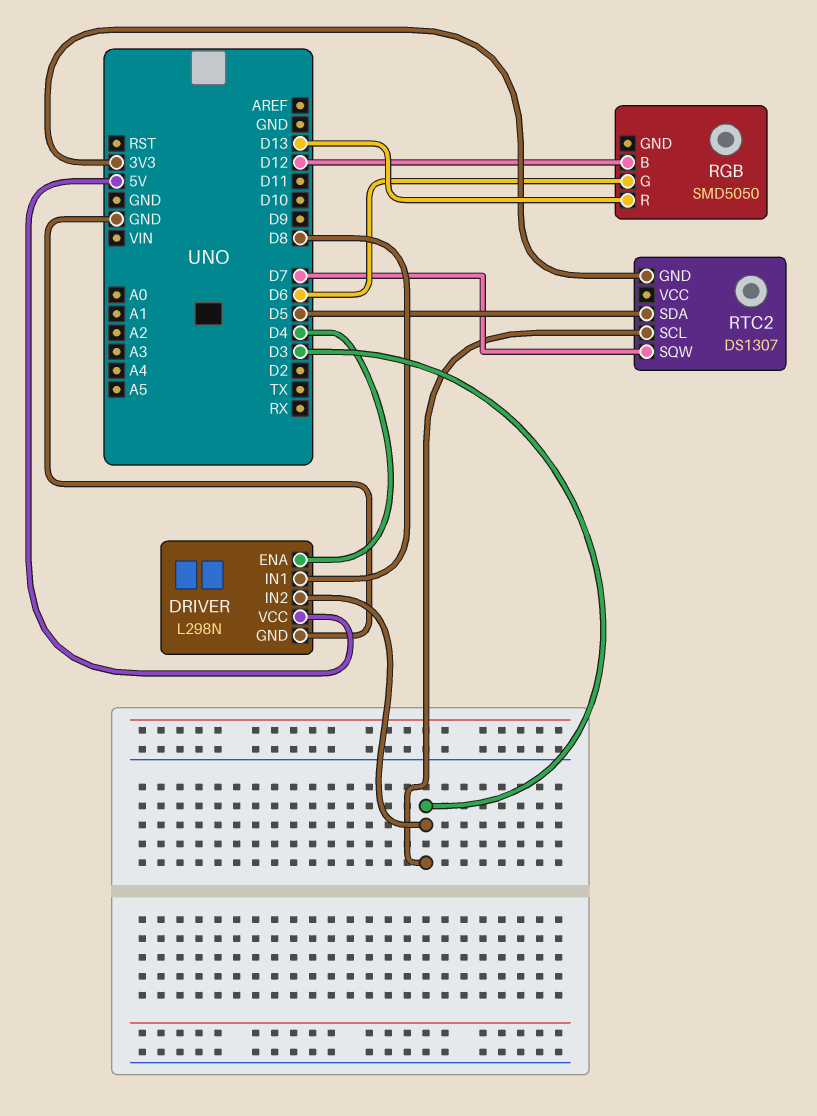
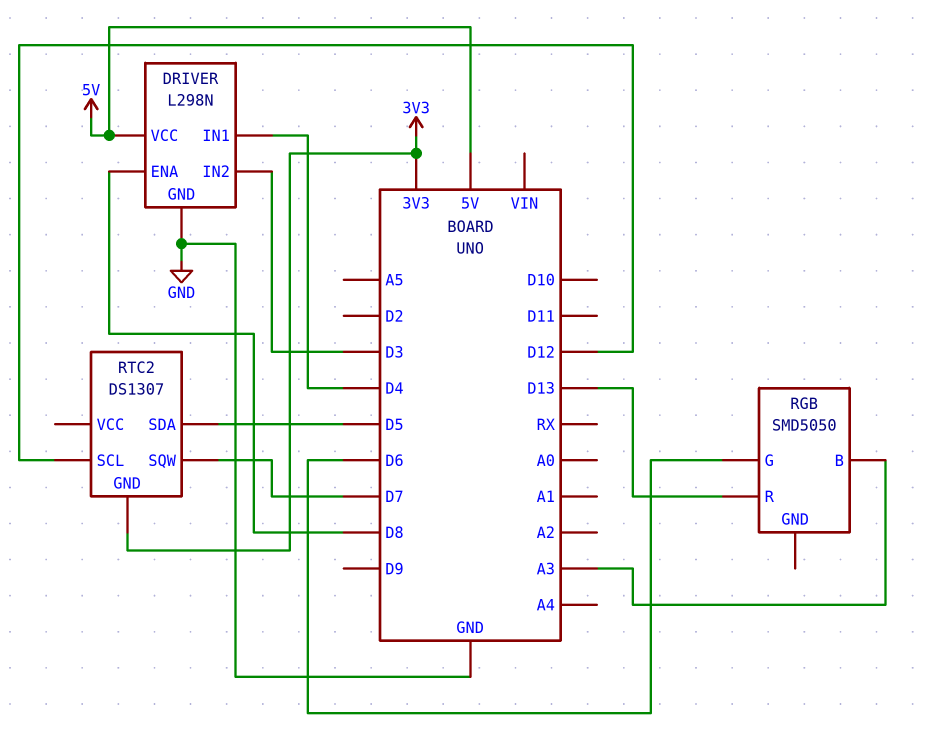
DRIVER pin ENA: D4 -> D8
DRIVER pin IN1: D8 -> D4
RGB pin B: D12 -> A3
RTC2 pin SCL: D3 -> D12

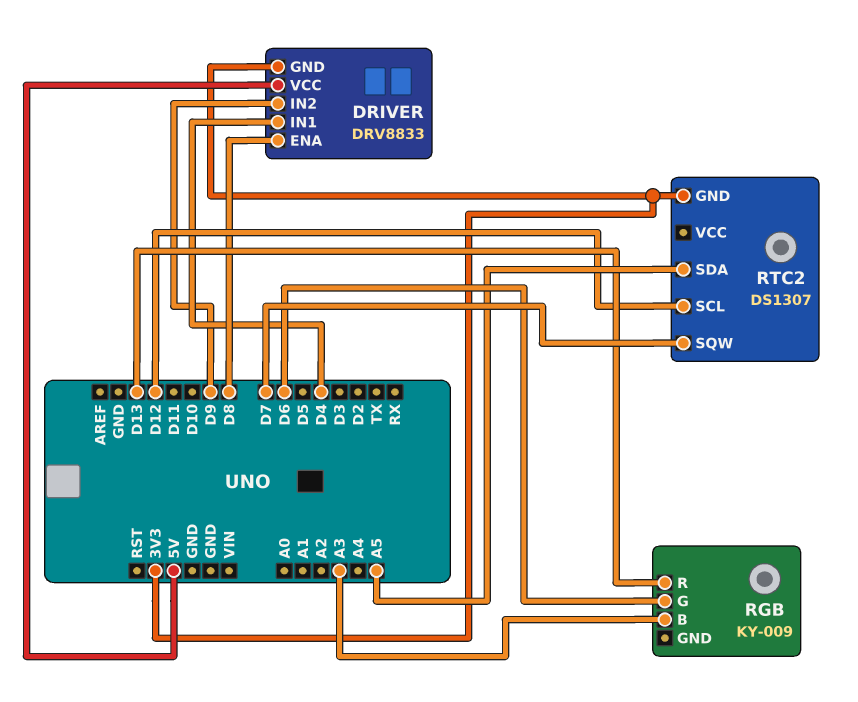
DRIVER: L298N -> DRV8833
DRIVER pin GND: GND -> 3V3
DRIVER pin IN2: D3 -> D9
RGB: SMD5050 -> KY-009
RTC2 pin SDA: D5 -> A5

